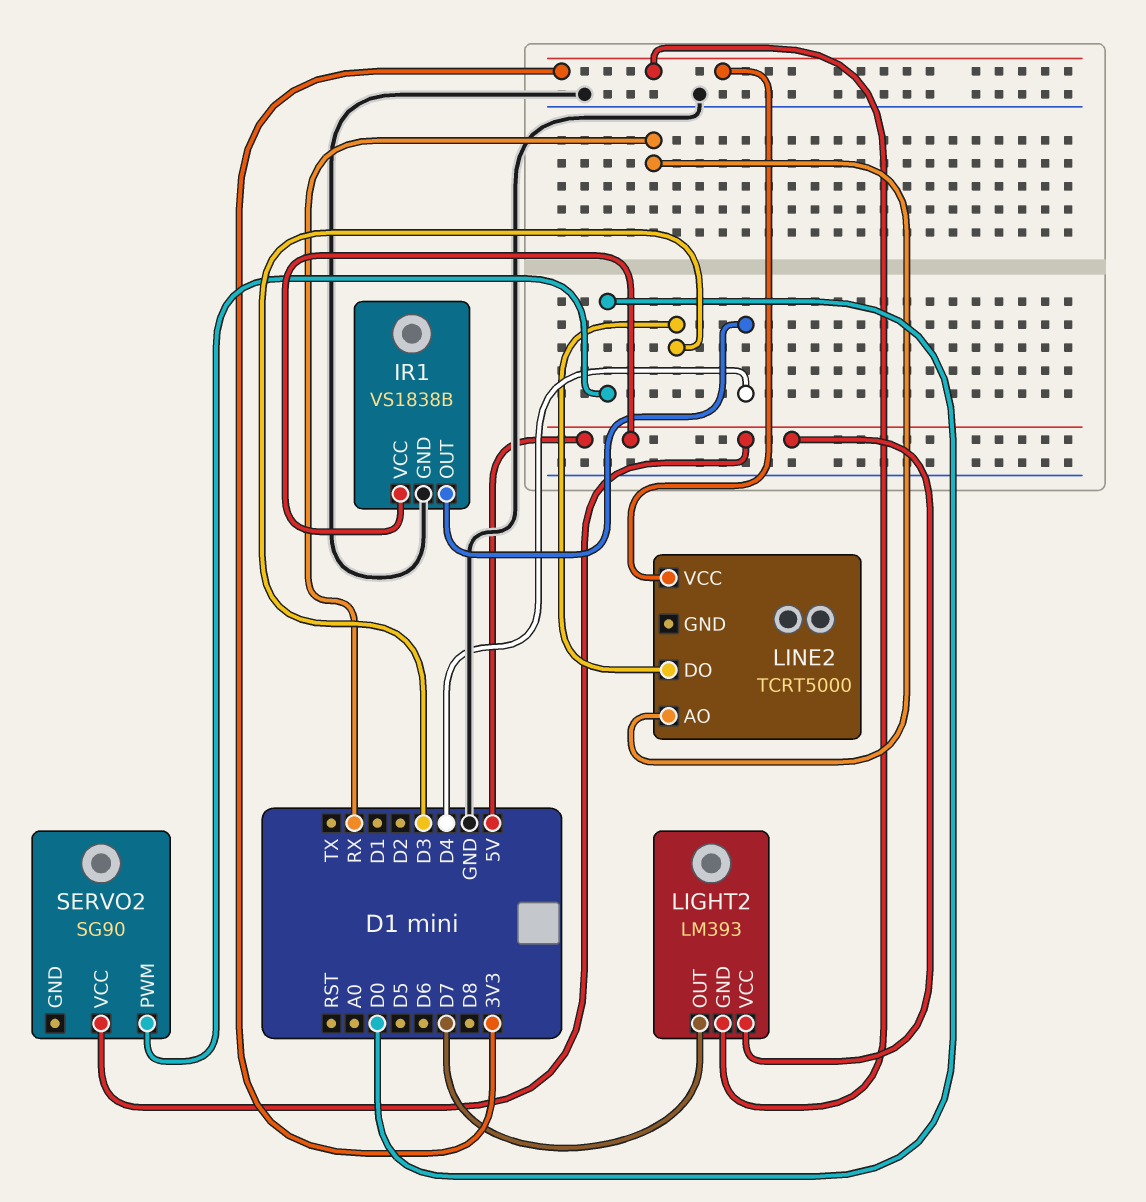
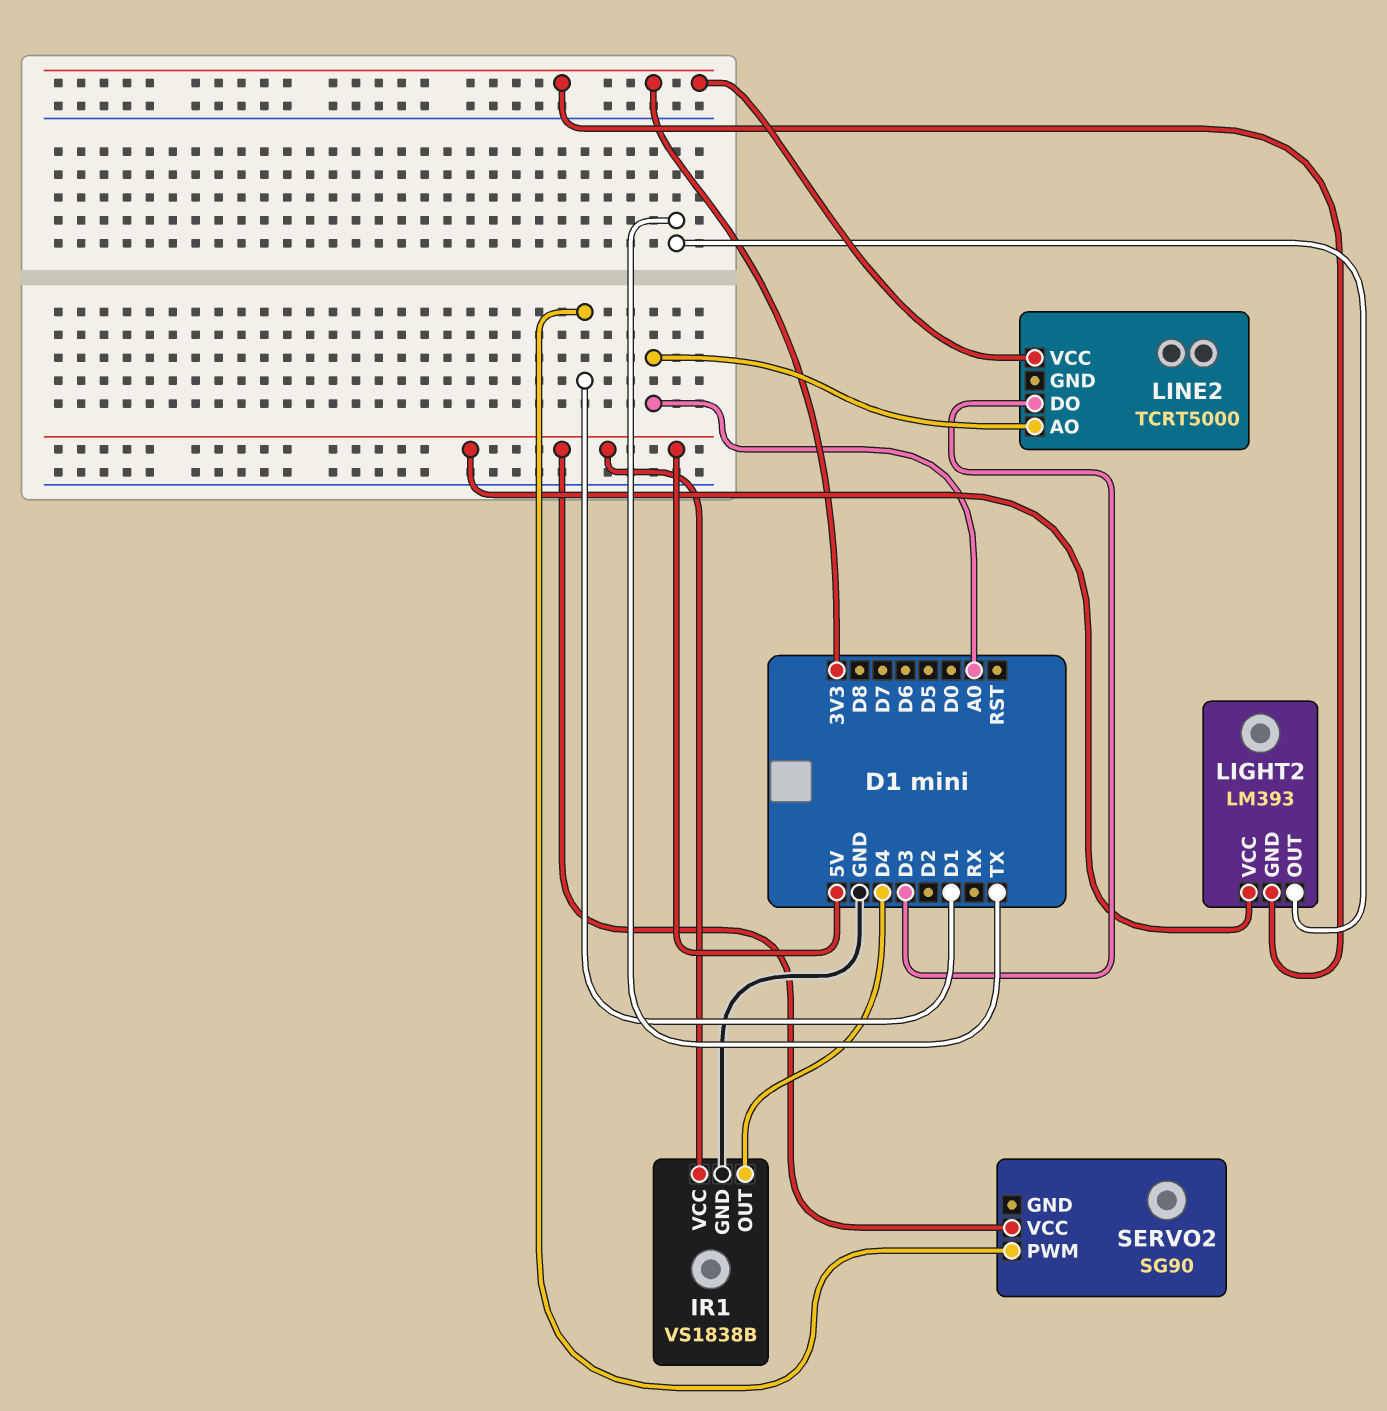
LIGHT2 pin OUT: D7 -> TX
LINE2 pin AO: RX -> A0
SERVO2 pin PWM: D0 -> D1

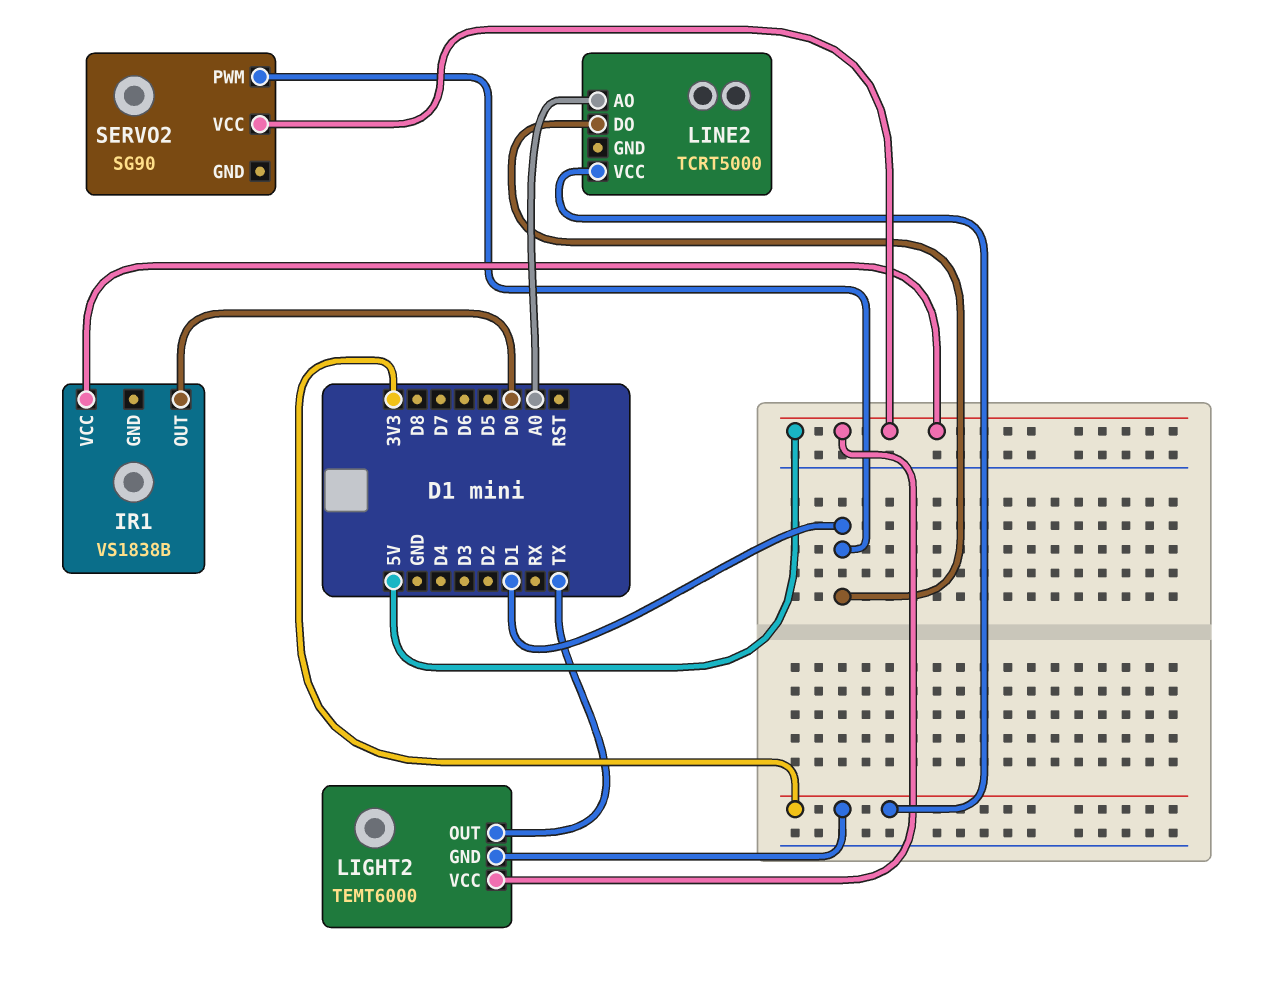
IR1 pin GND: GND -> none
IR1 pin OUT: D4 -> D0
LIGHT2: LM393 -> TEMT6000
LINE2 pin DO: D3 -> D1

